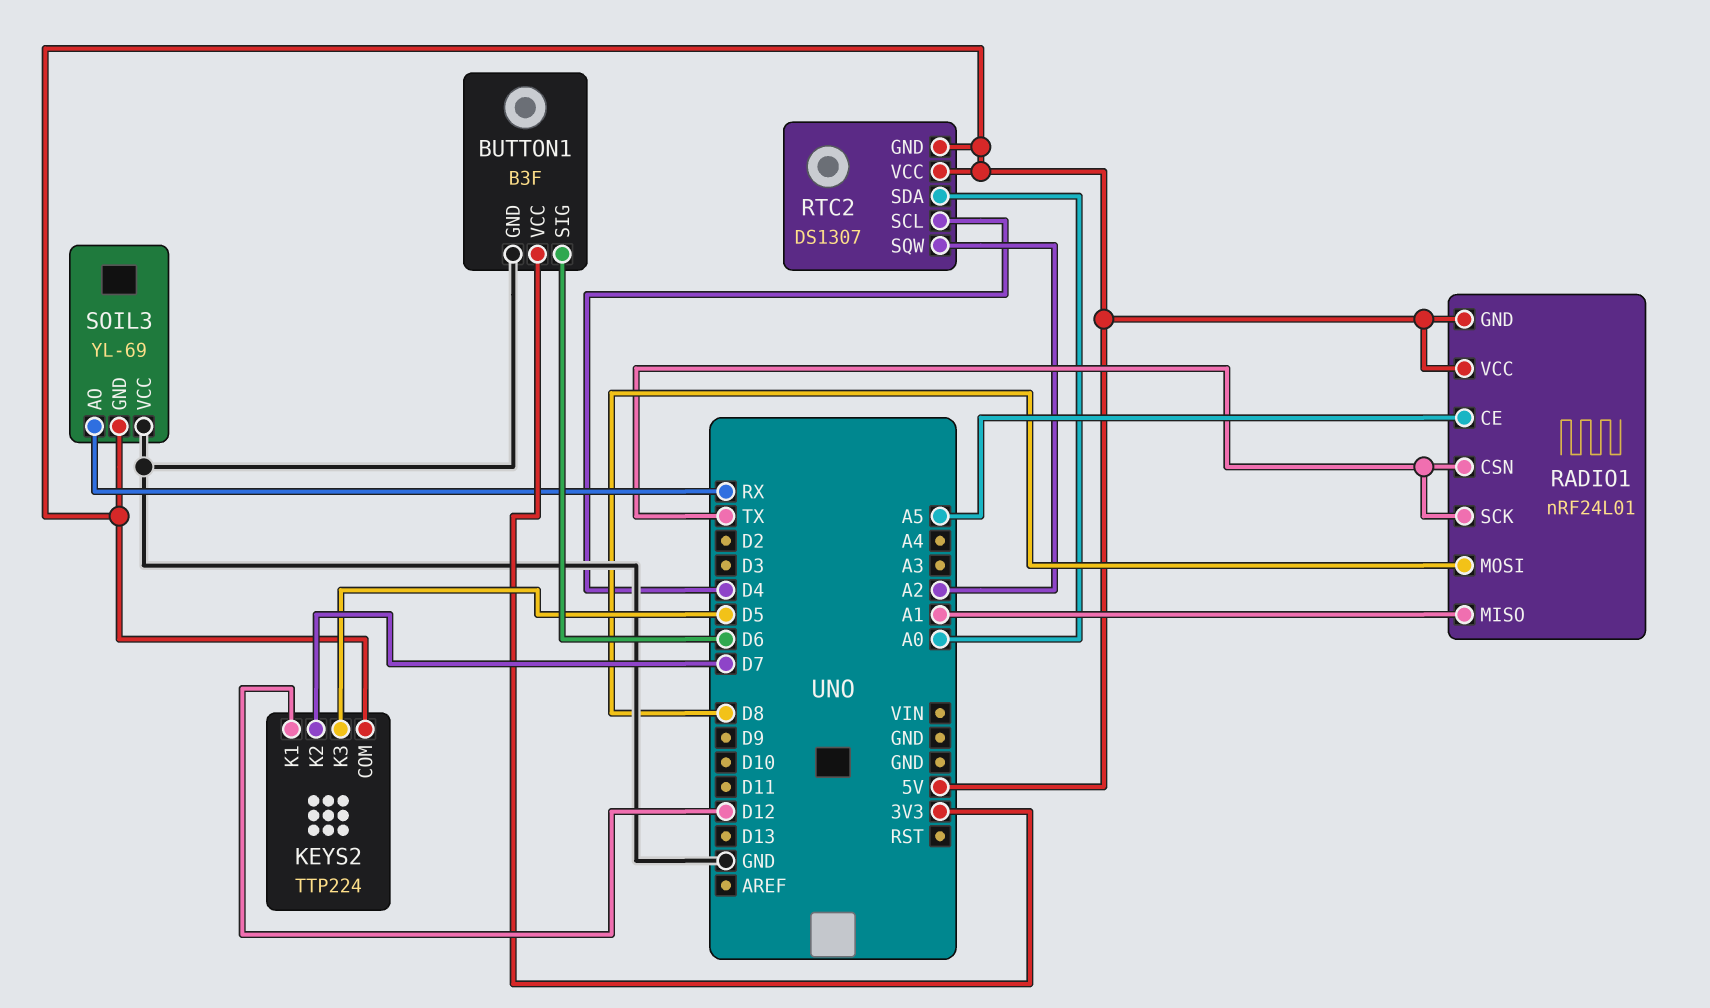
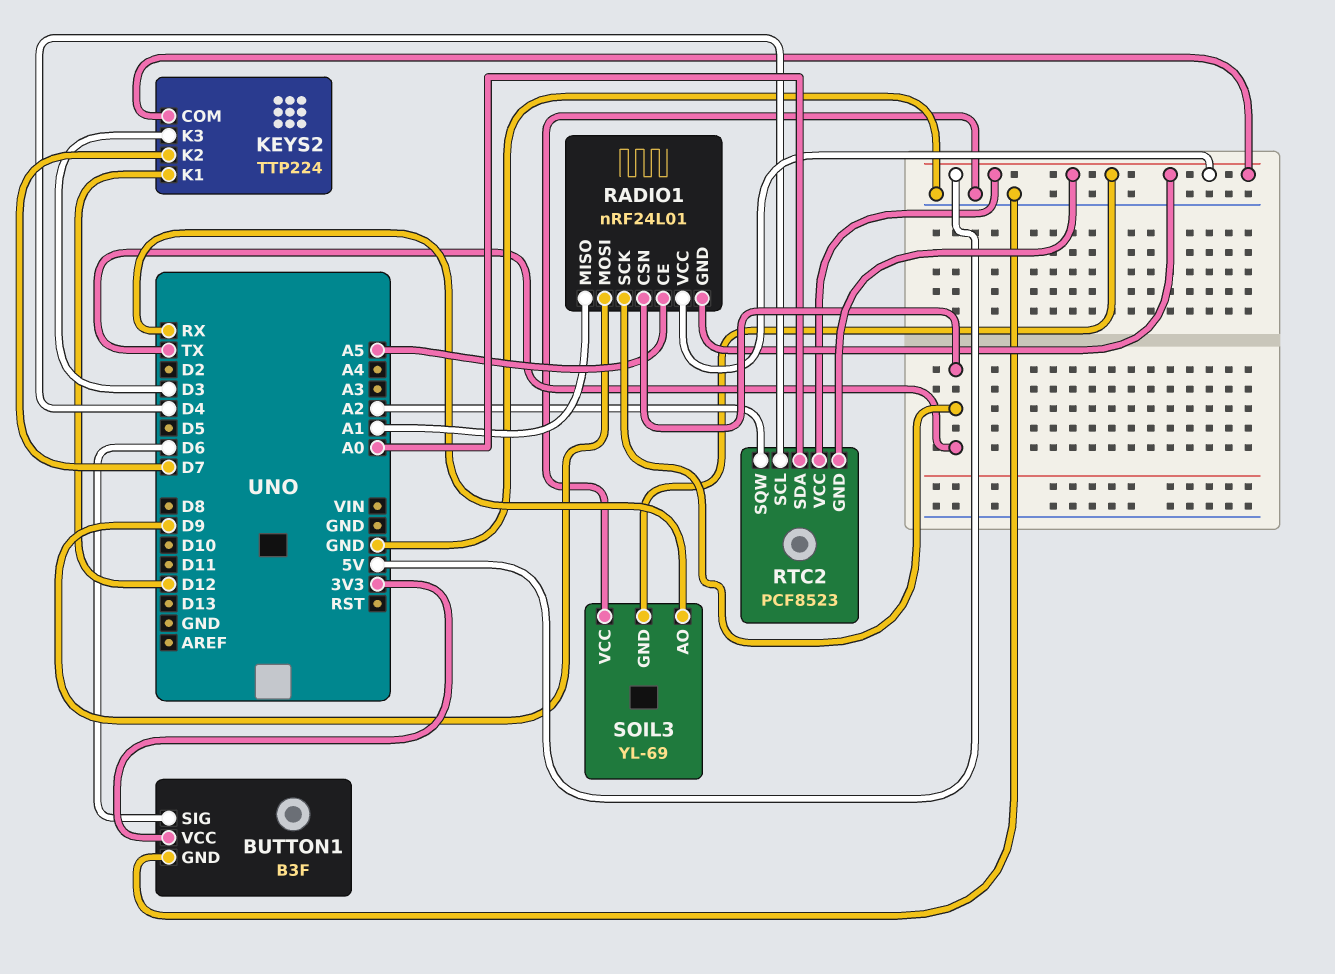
KEYS2 pin K3: D5 -> D3
RADIO1 pin MOSI: D8 -> D9
RTC2: DS1307 -> PCF8523

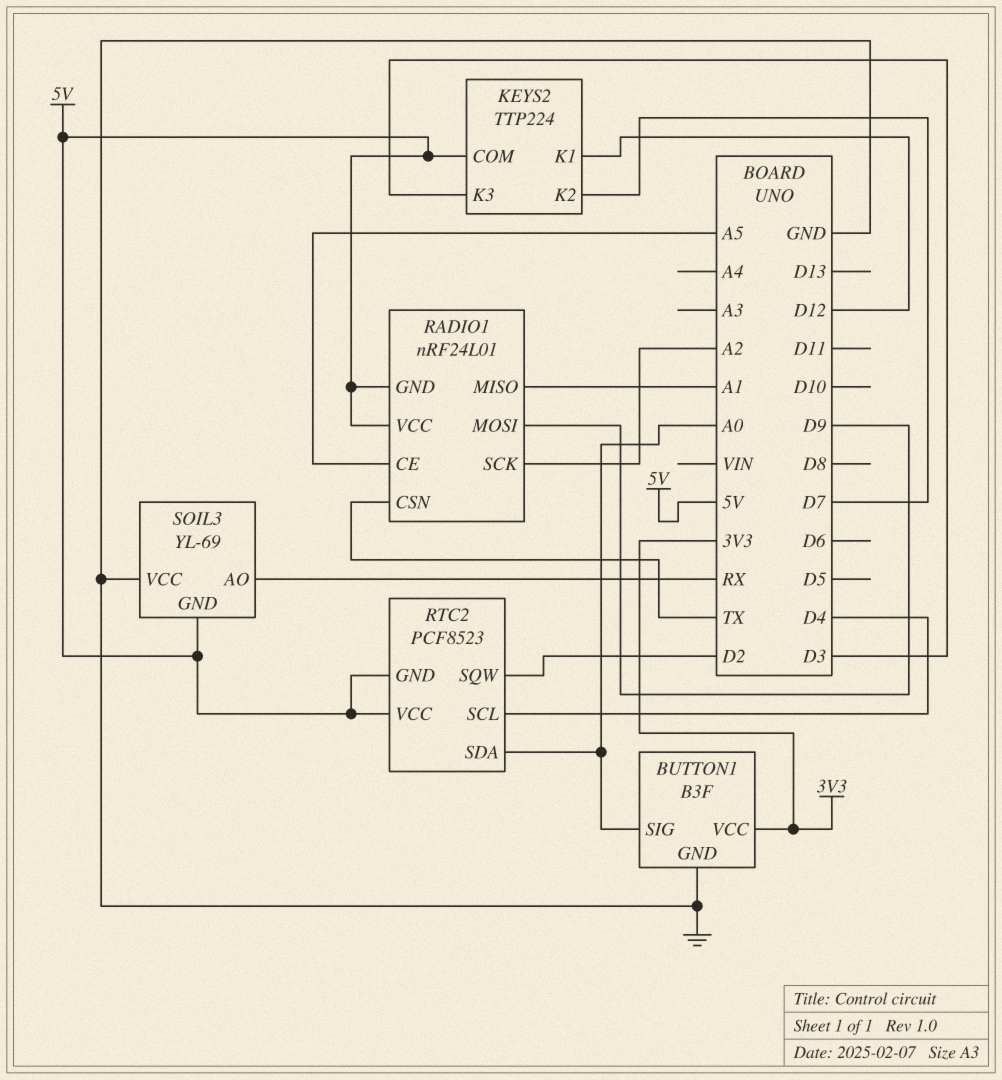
BUTTON1 pin SIG: D6 -> A0
RADIO1 pin SCK: TX -> A2
RTC2 pin SQW: A2 -> D2

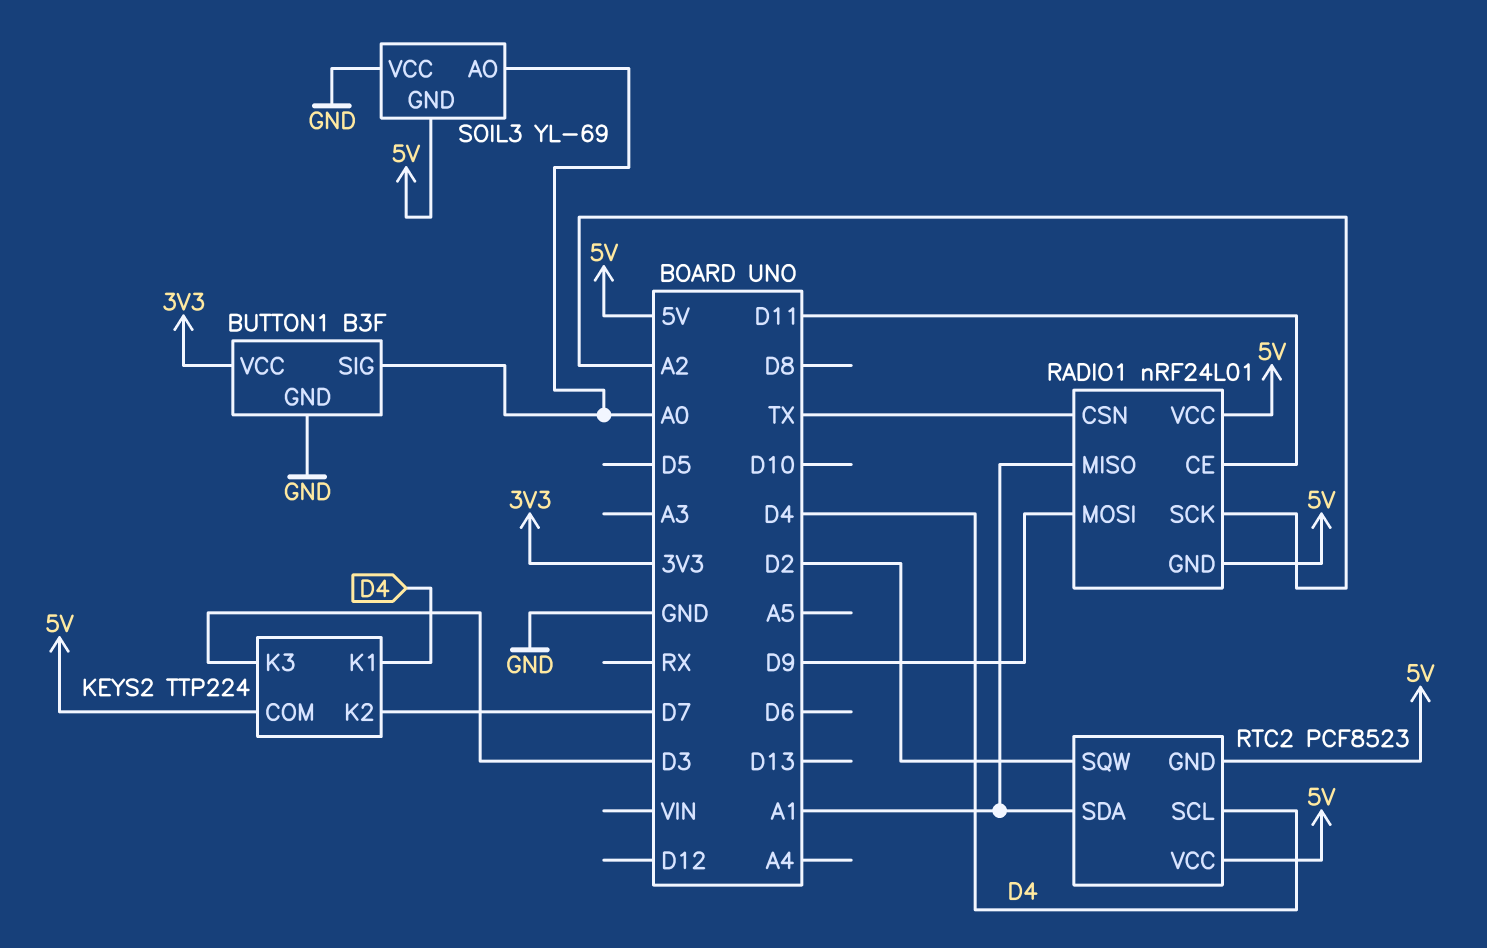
KEYS2 pin K1: D12 -> D4
RADIO1 pin CE: A5 -> D11
RTC2 pin SDA: A0 -> A1
SOIL3 pin AO: RX -> A0

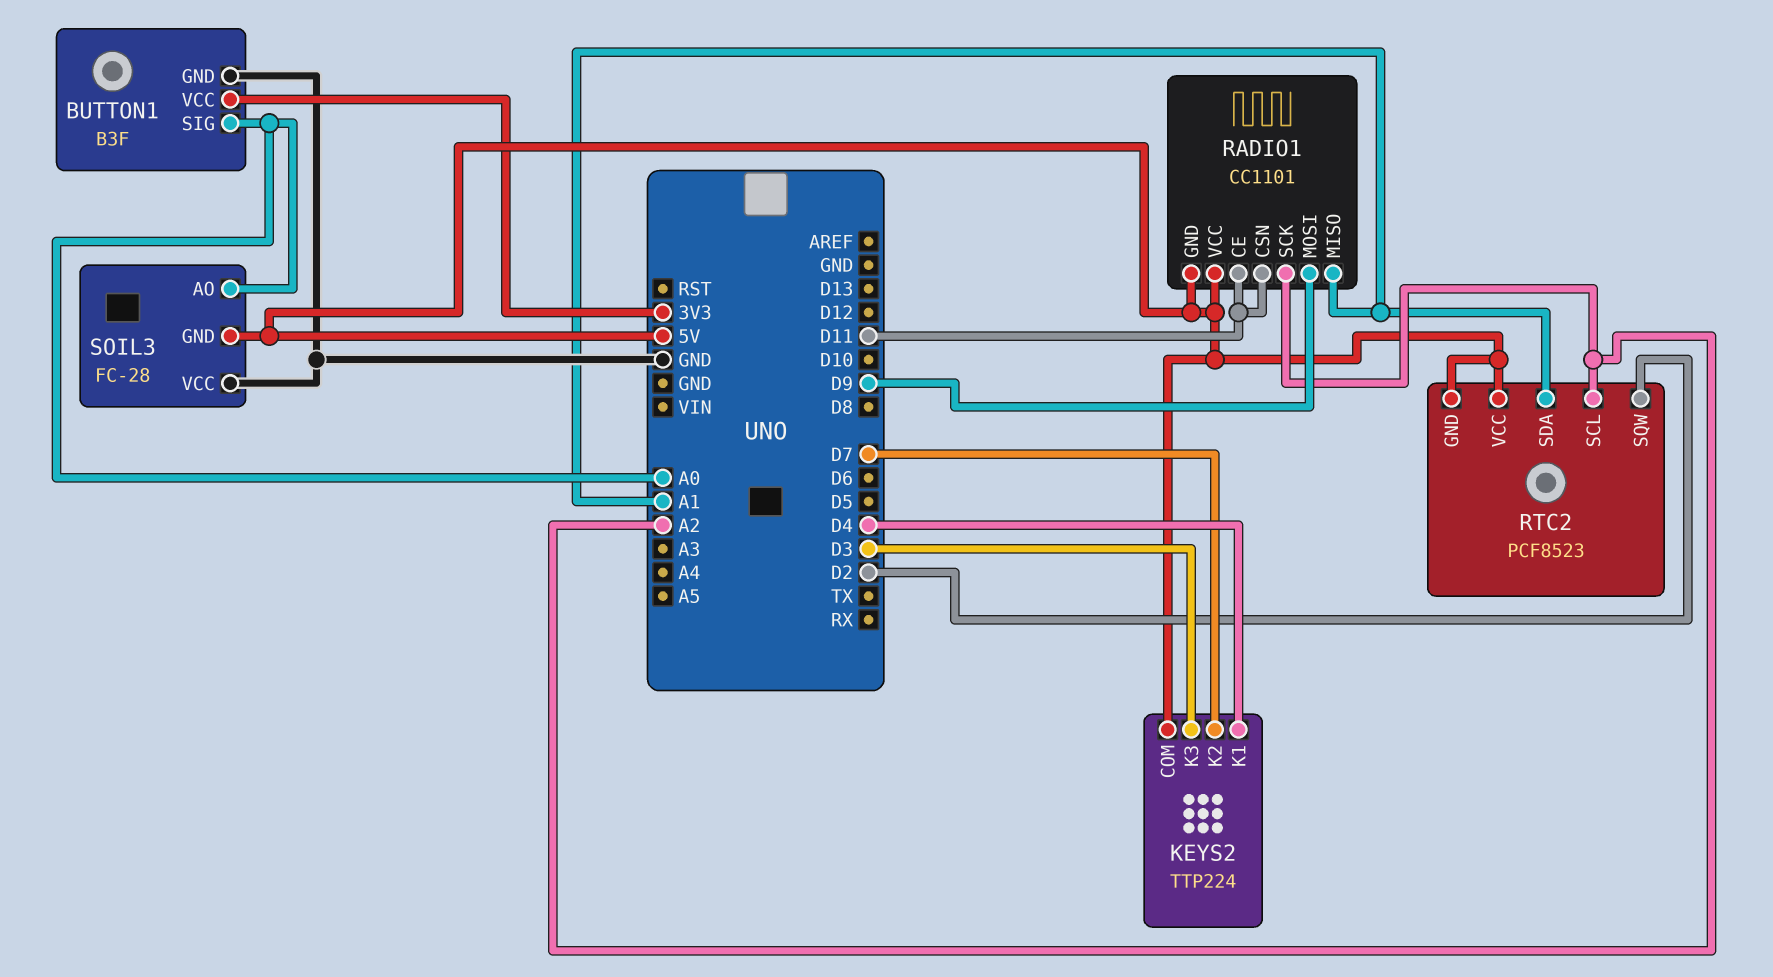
RADIO1: nRF24L01 -> CC1101
RADIO1 pin CSN: TX -> D11
RTC2 pin SCL: D4 -> A2
SOIL3: YL-69 -> FC-28

